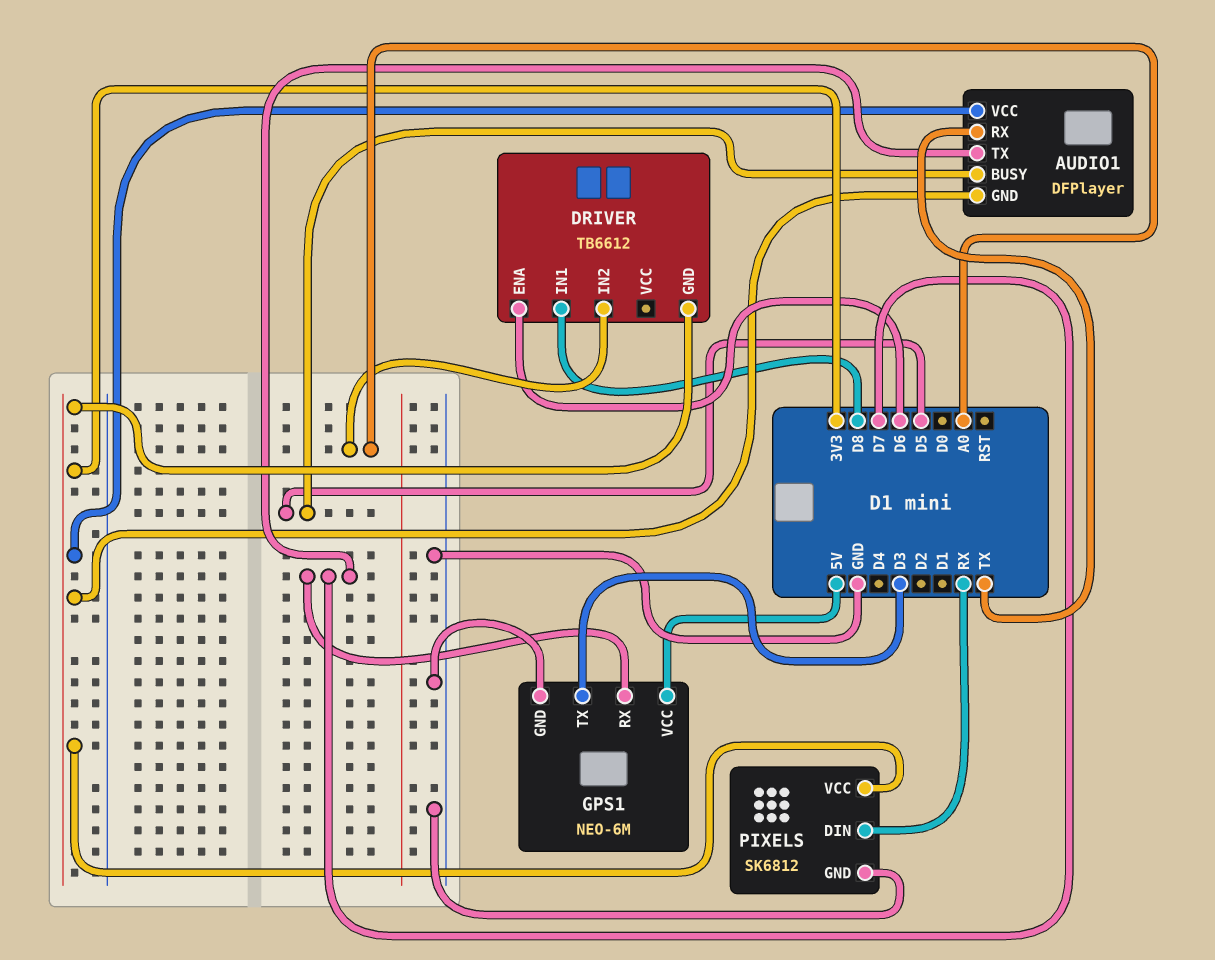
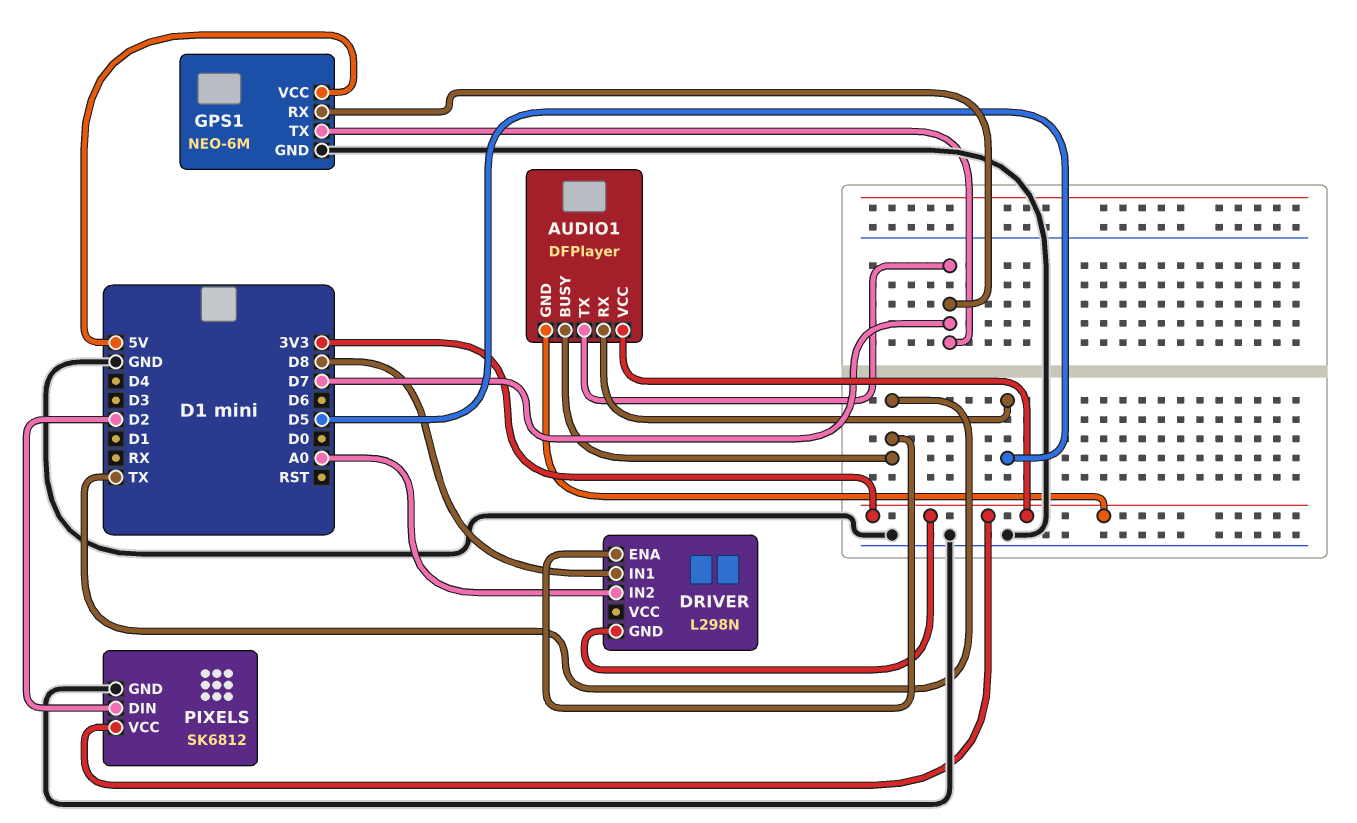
AUDIO1 pin BUSY: D5 -> TX
AUDIO1 pin RX: TX -> D5
DRIVER: TB6612 -> L298N
DRIVER pin ENA: D6 -> TX
GPS1 pin TX: D3 -> D7
PIXELS pin DIN: RX -> D2

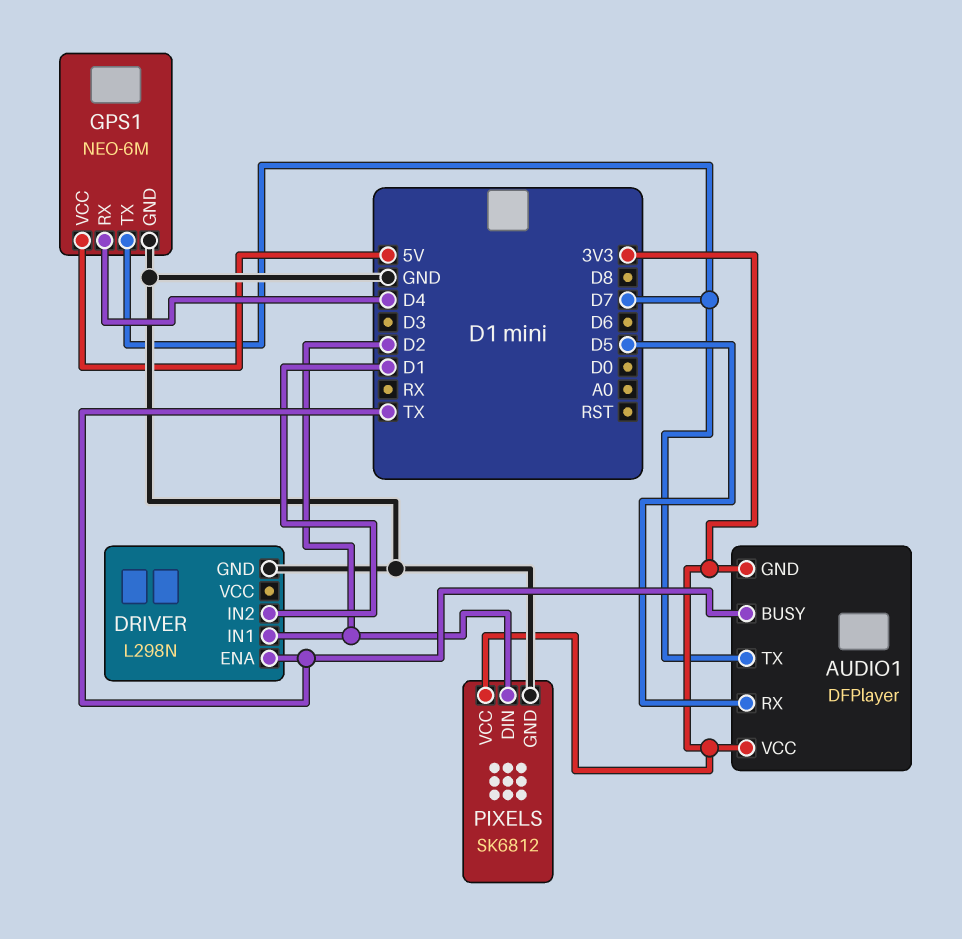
DRIVER pin GND: 3V3 -> GND
DRIVER pin IN1: D8 -> D2
DRIVER pin IN2: A0 -> D1
GPS1 pin RX: D7 -> D4

